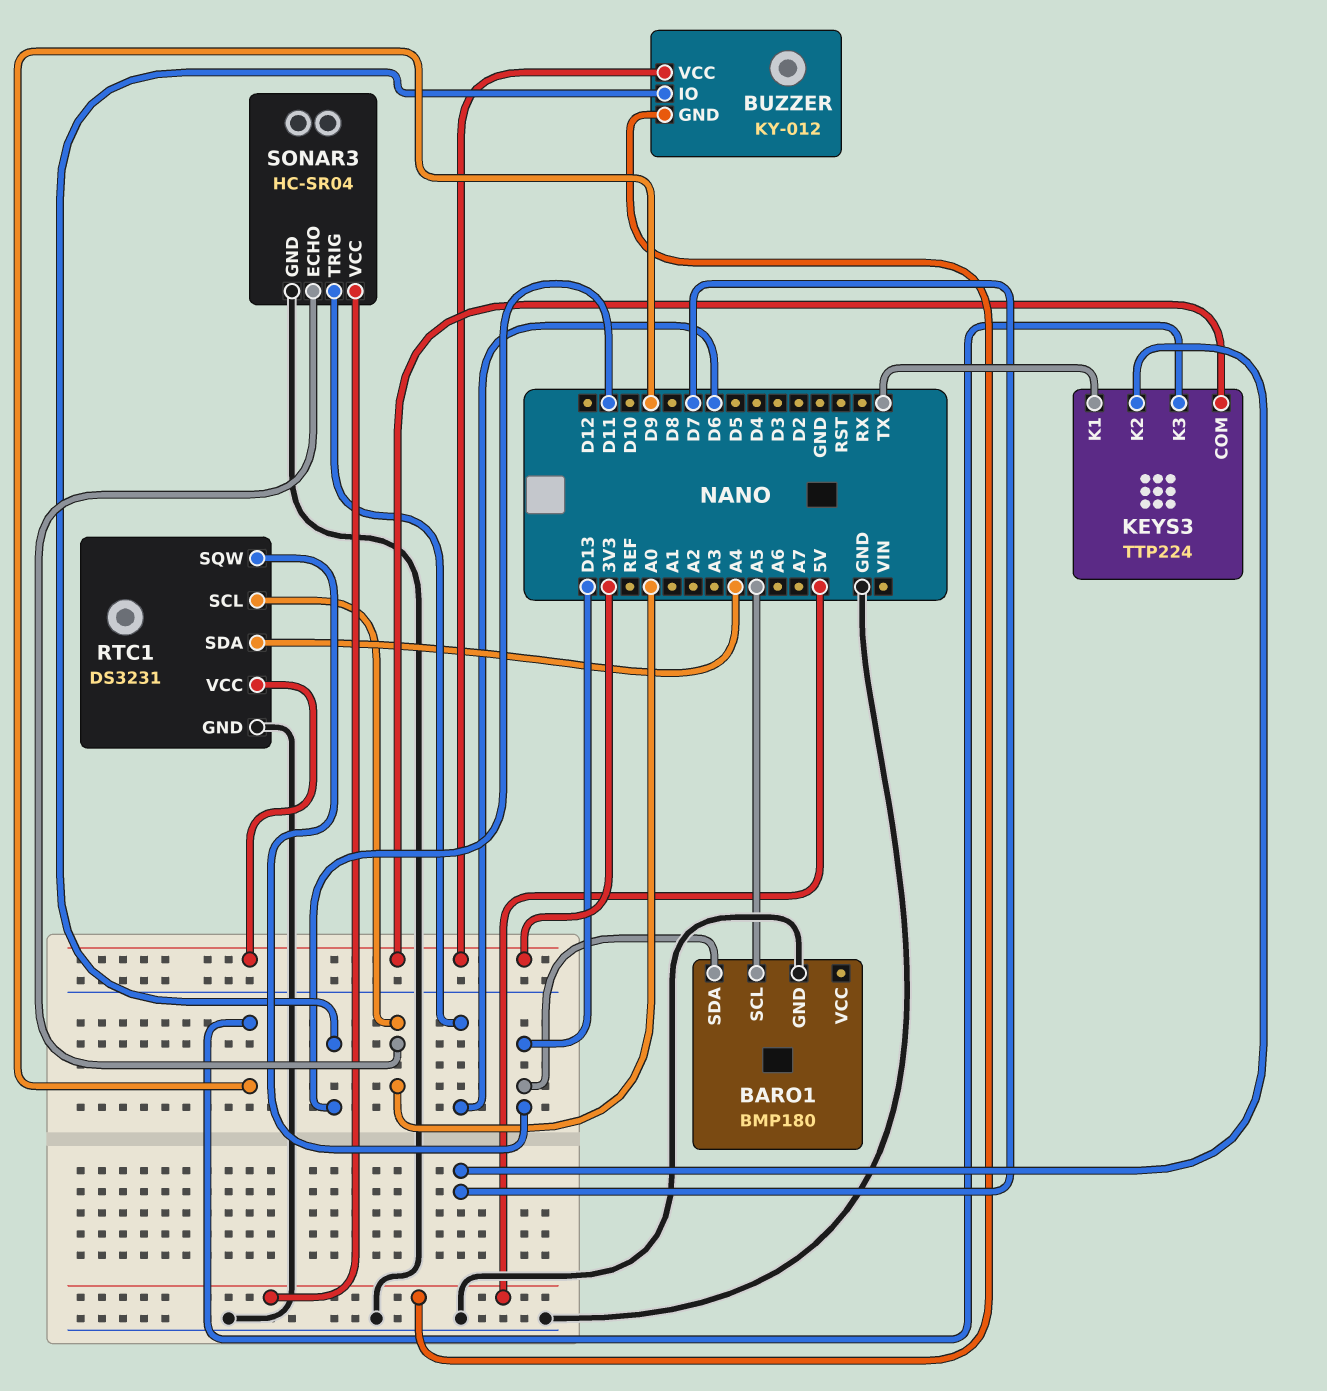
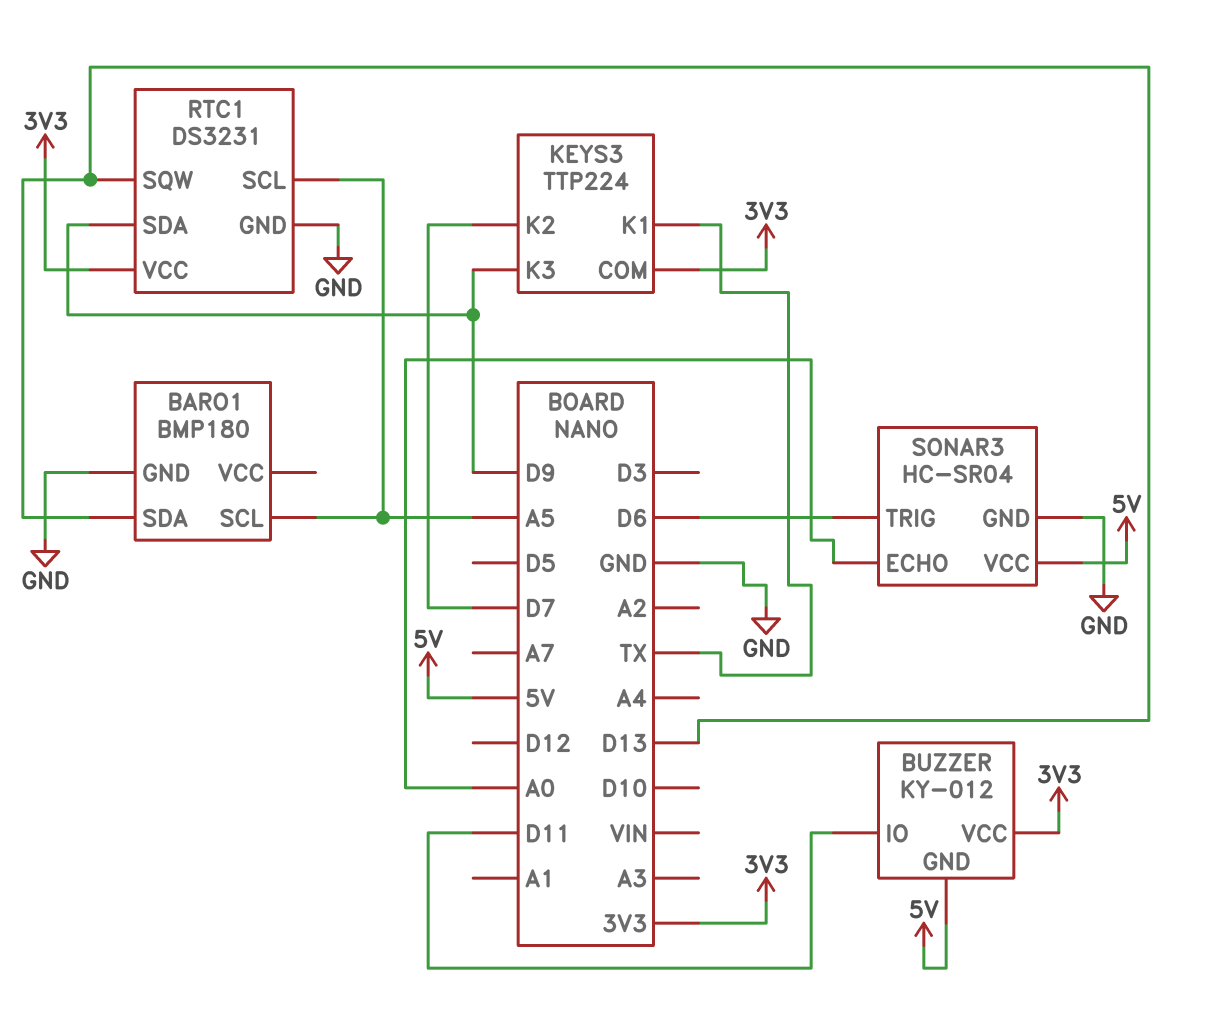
RTC1 pin SCL: A0 -> A5
RTC1 pin SDA: A4 -> D9

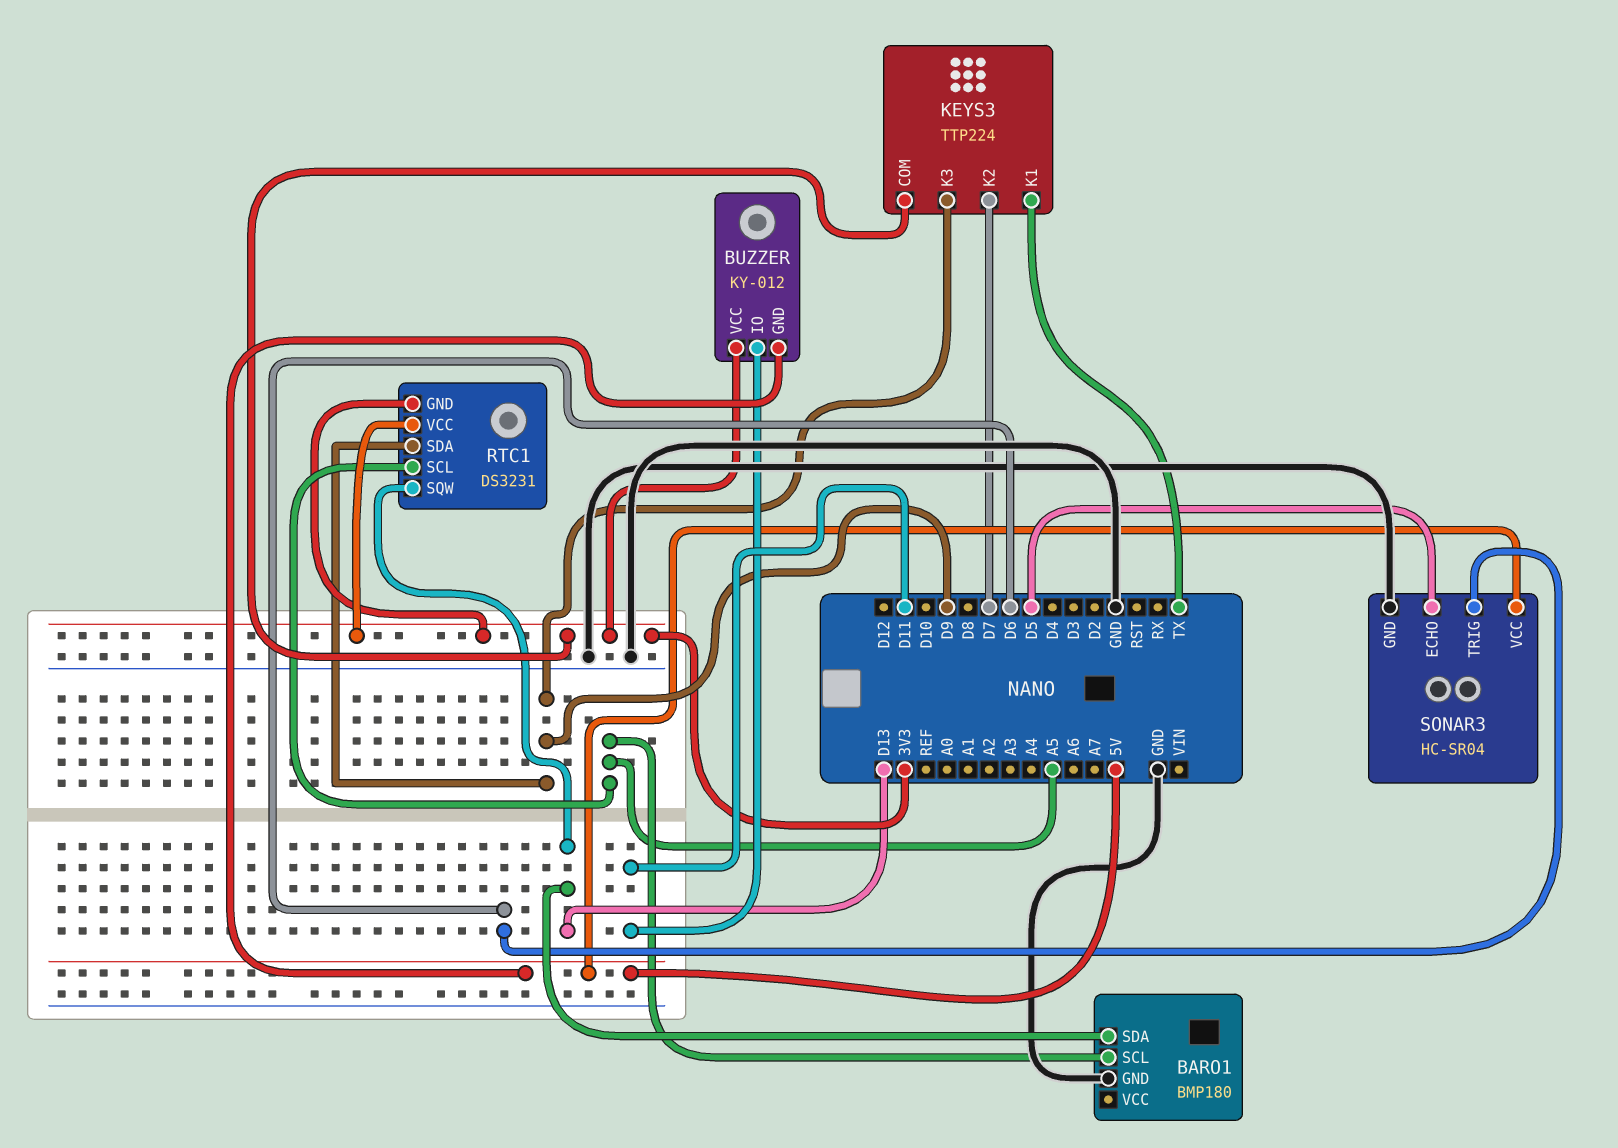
RTC1 pin GND: GND -> 3V3
SONAR3 pin ECHO: A0 -> D5

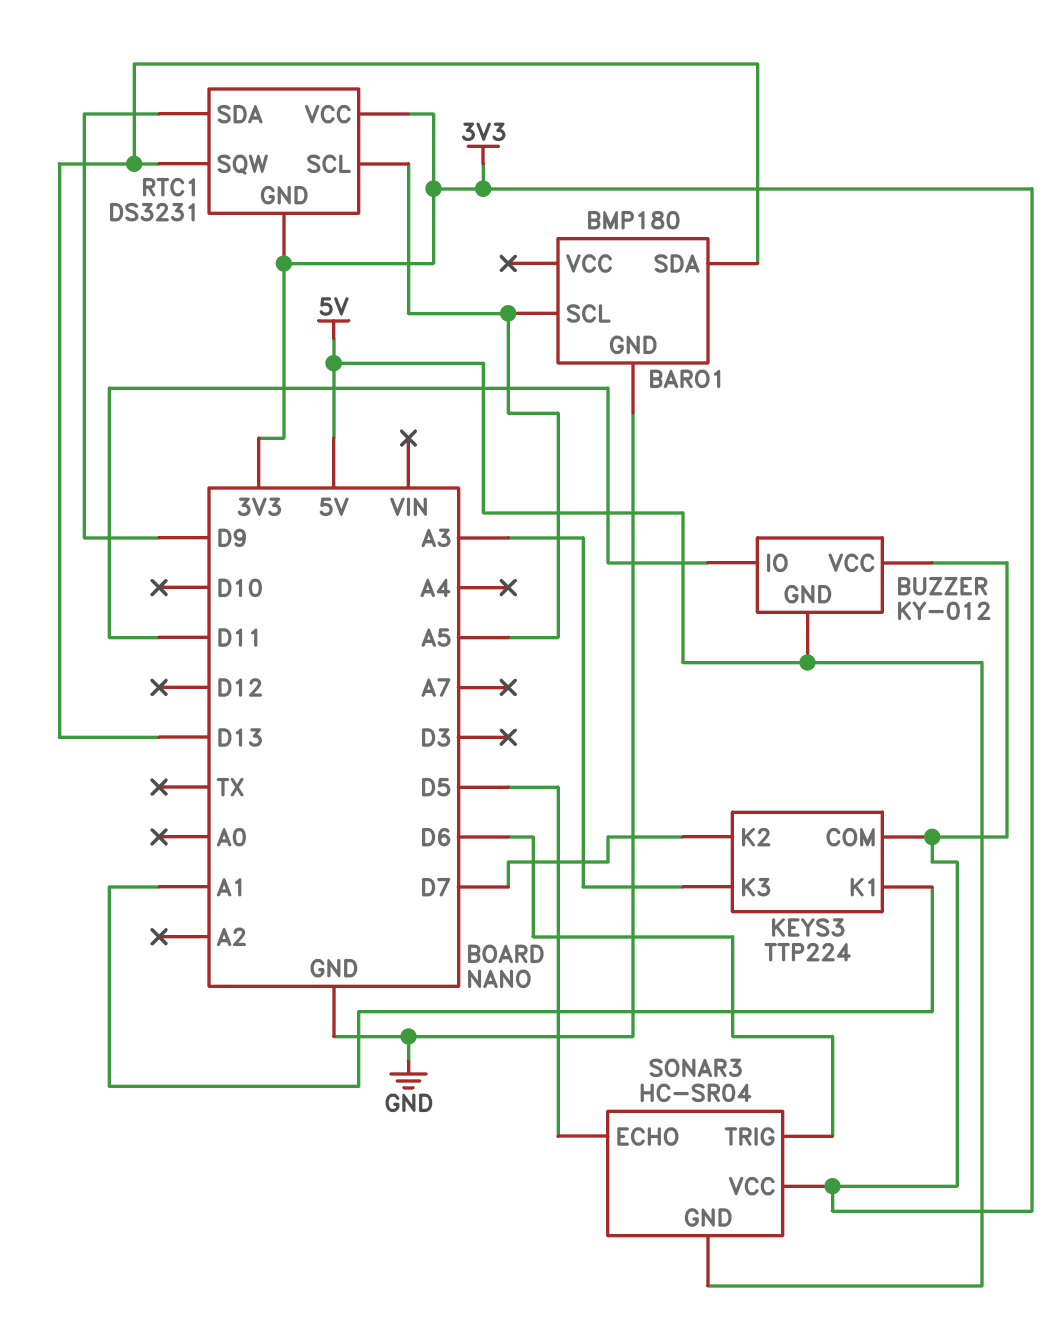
KEYS3 pin K1: TX -> A1
KEYS3 pin K3: D9 -> A3
SONAR3 pin GND: GND -> 5V
SONAR3 pin VCC: 5V -> 3V3

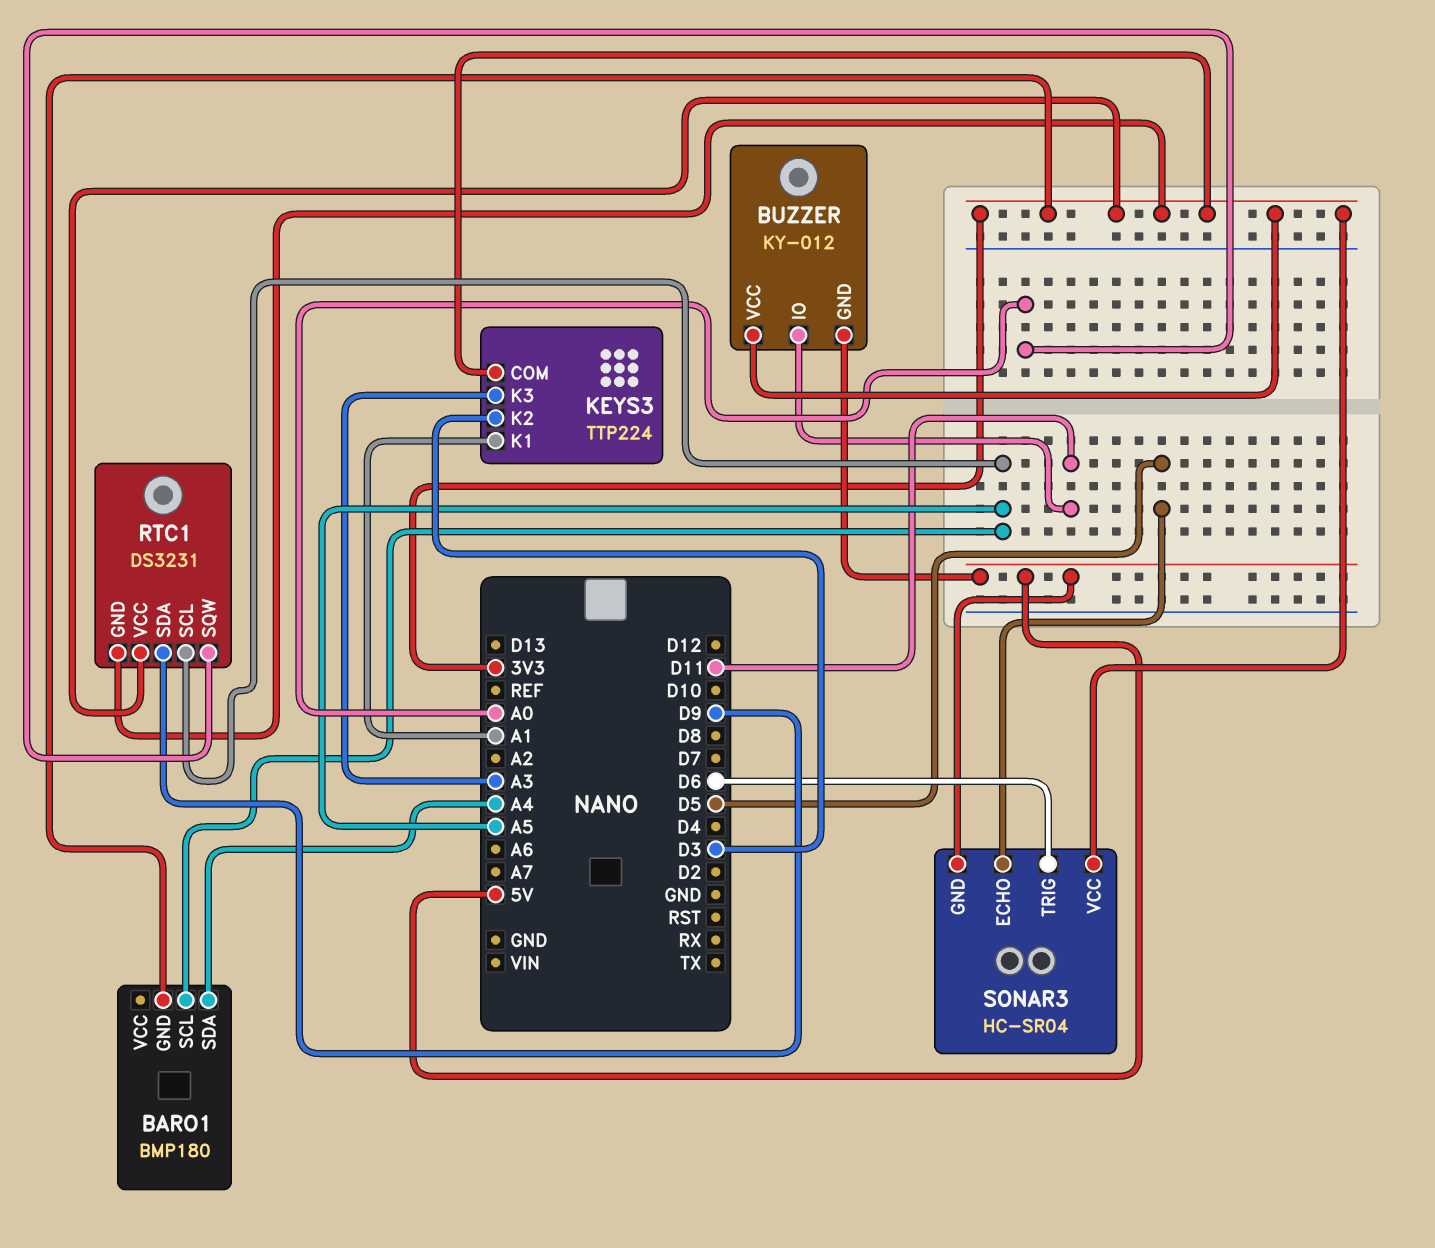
BARO1 pin GND: GND -> 3V3
BARO1 pin SDA: D13 -> A4
KEYS3 pin K2: D7 -> D3
RTC1 pin SQW: D13 -> A0

